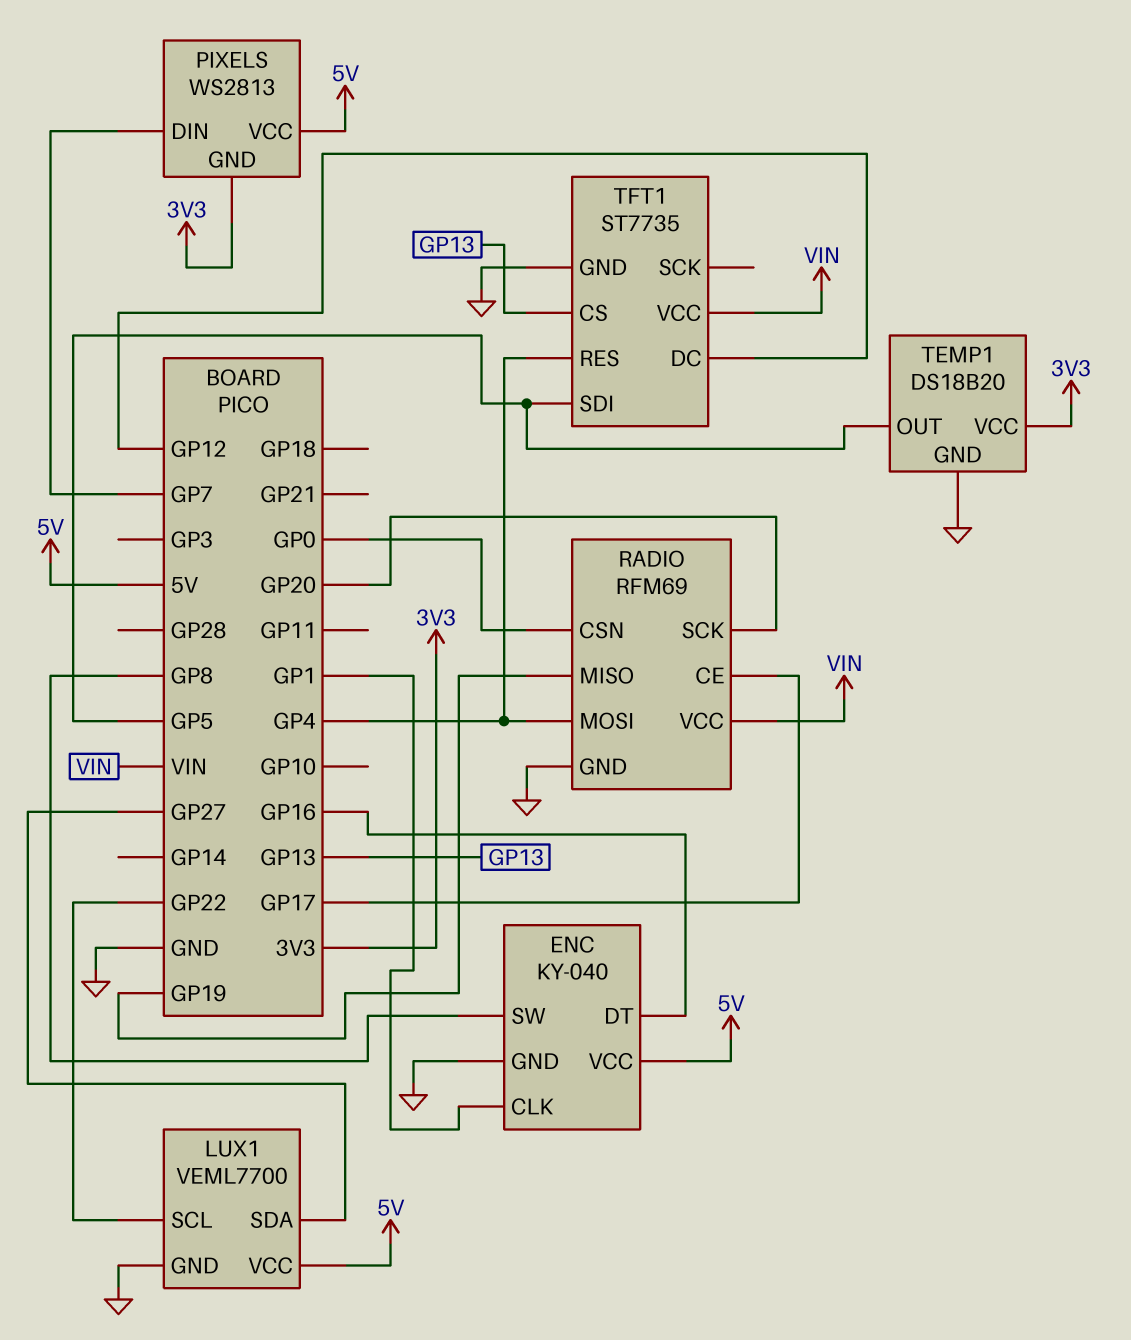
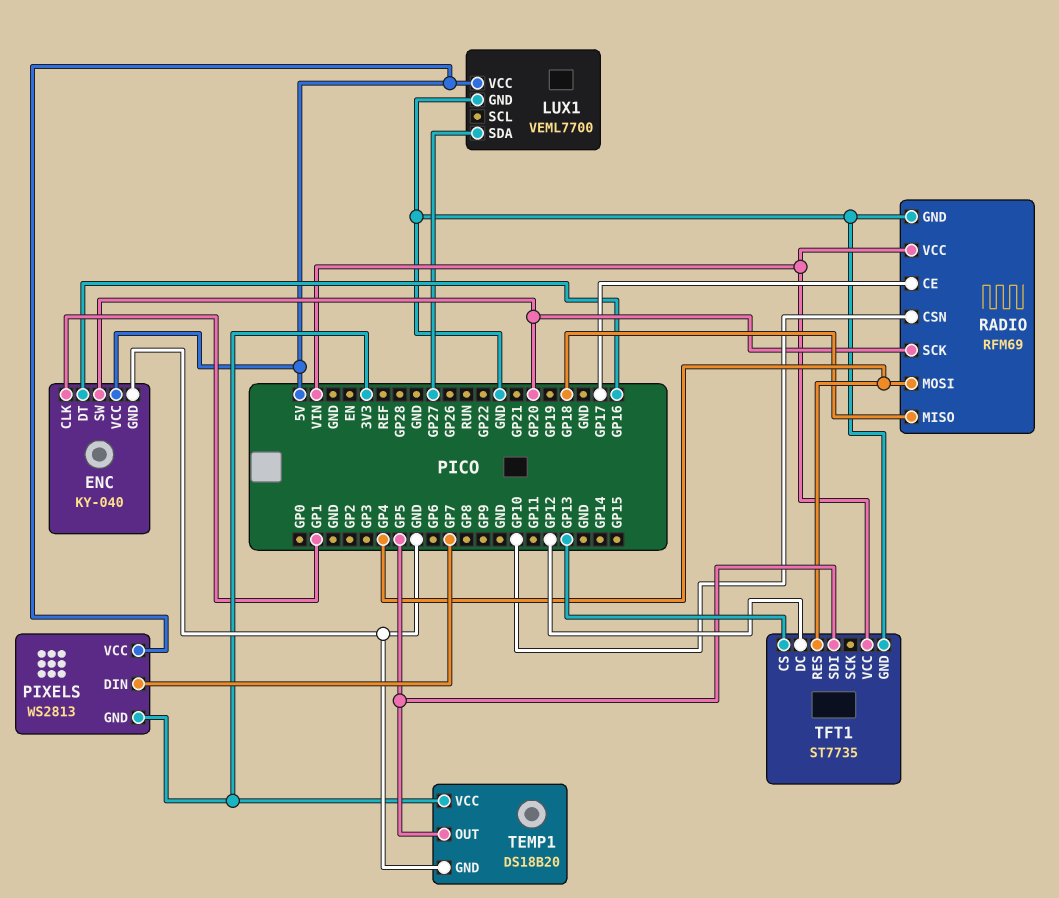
ENC pin SW: GP8 -> GP20
LUX1 pin SCL: GP22 -> none
RADIO pin CSN: GP0 -> GP10
RADIO pin MISO: GP19 -> GP18

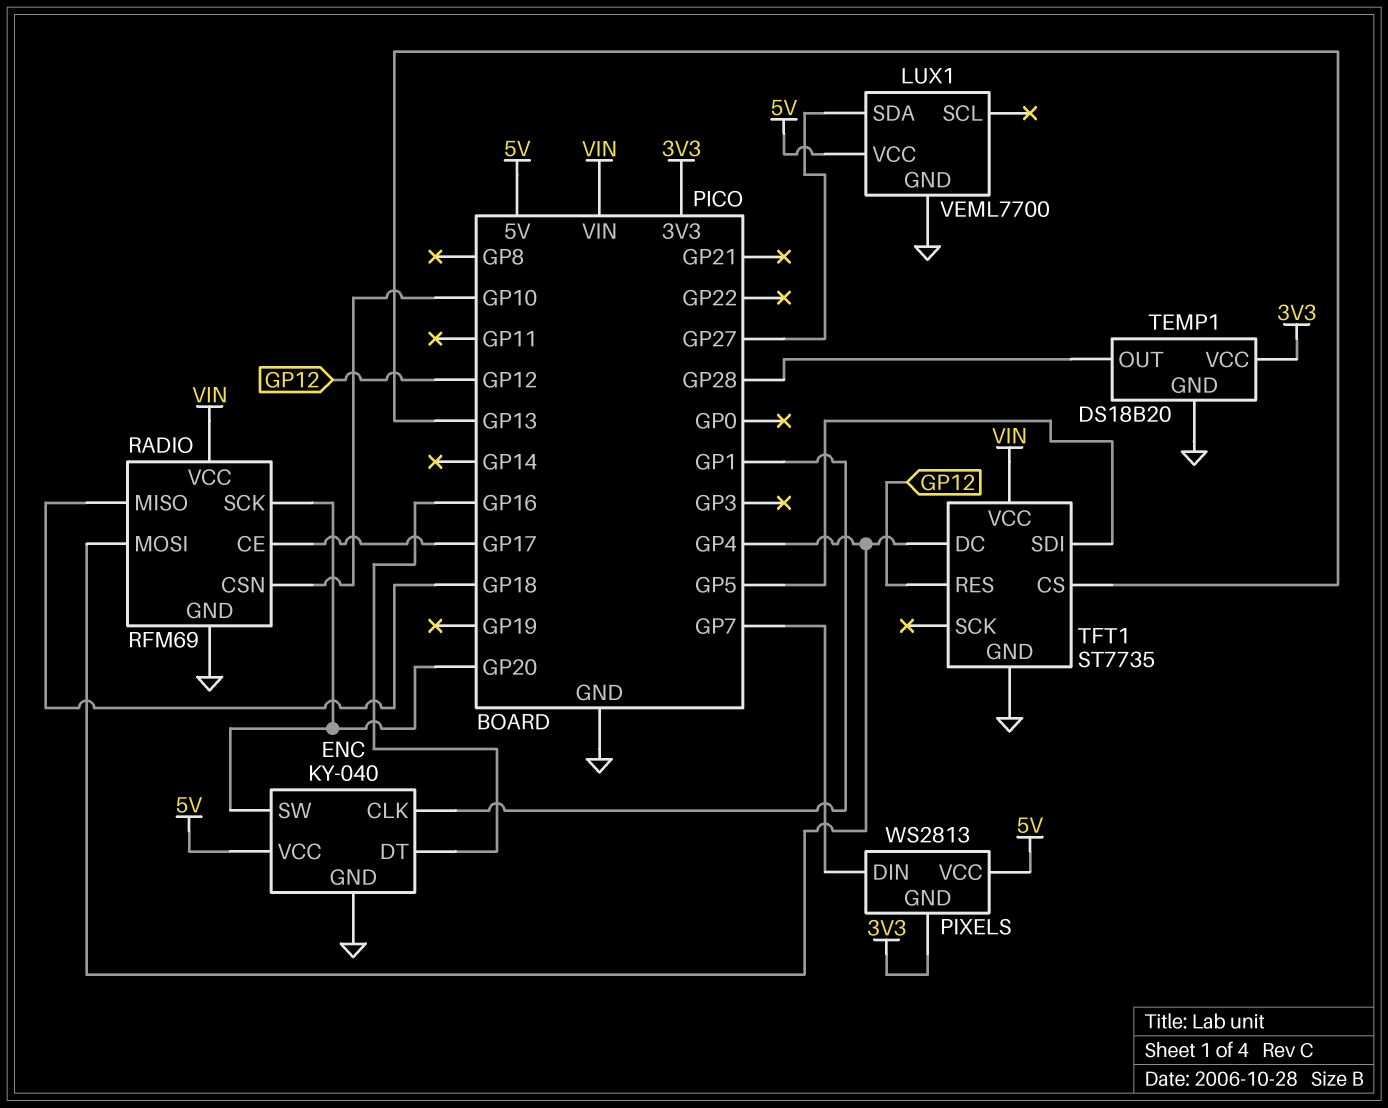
TEMP1 pin OUT: GP5 -> GP28
TFT1 pin DC: GP12 -> GP4
TFT1 pin RES: GP4 -> GP12

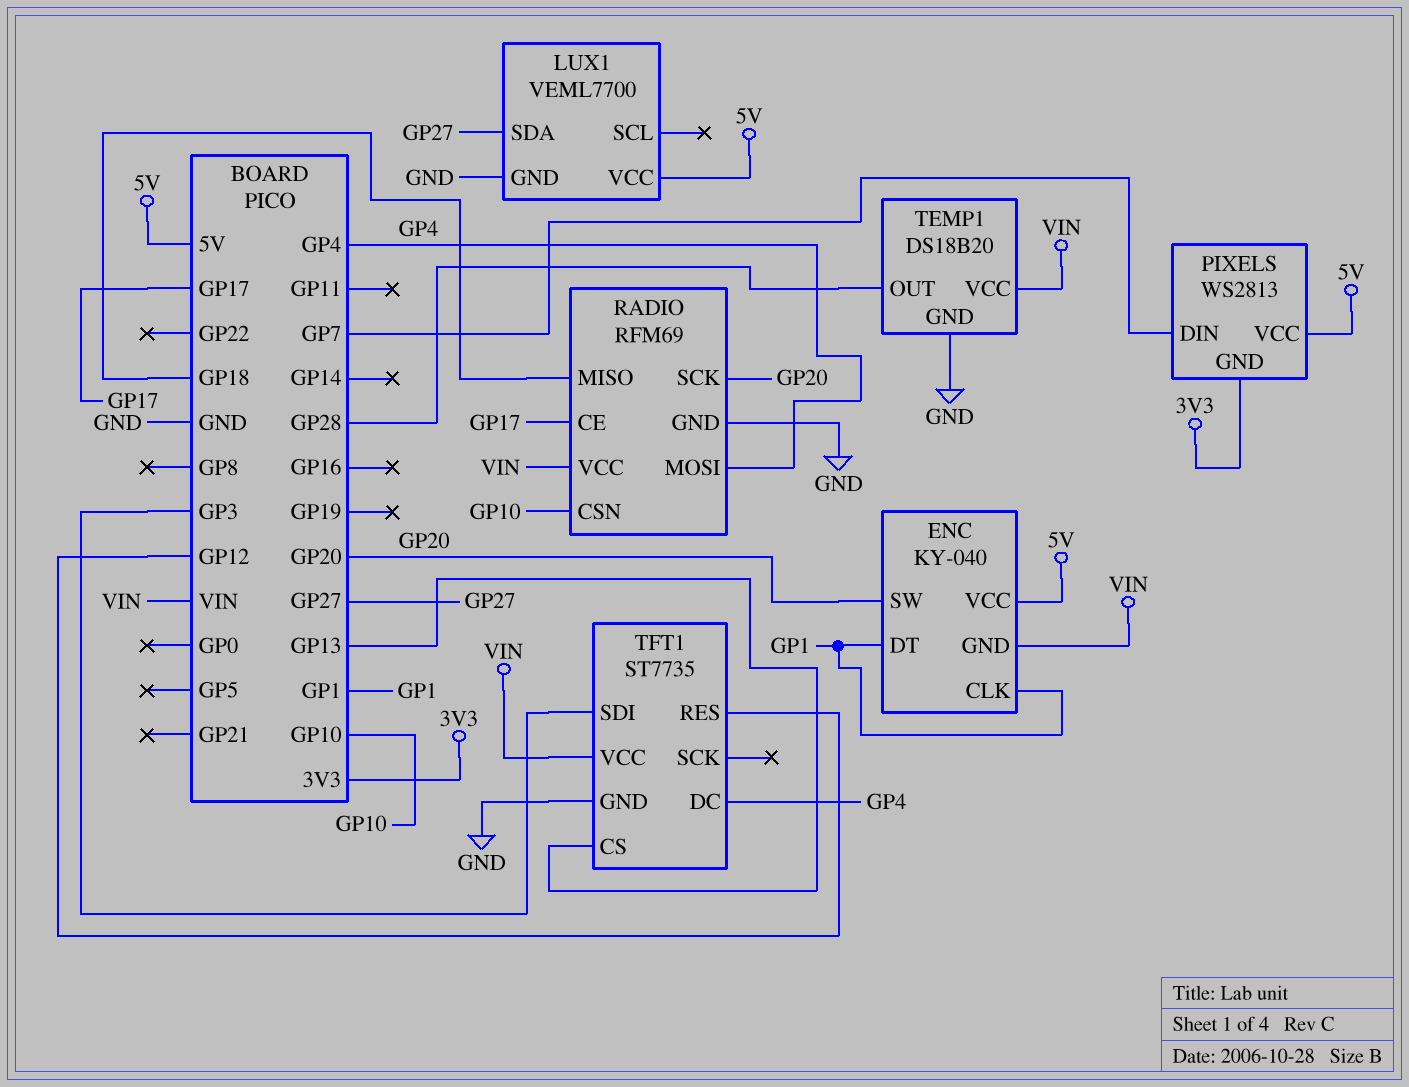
ENC pin DT: GP16 -> GP1
ENC pin GND: GND -> VIN
TEMP1 pin VCC: 3V3 -> VIN
TFT1 pin SDI: GP5 -> GP3

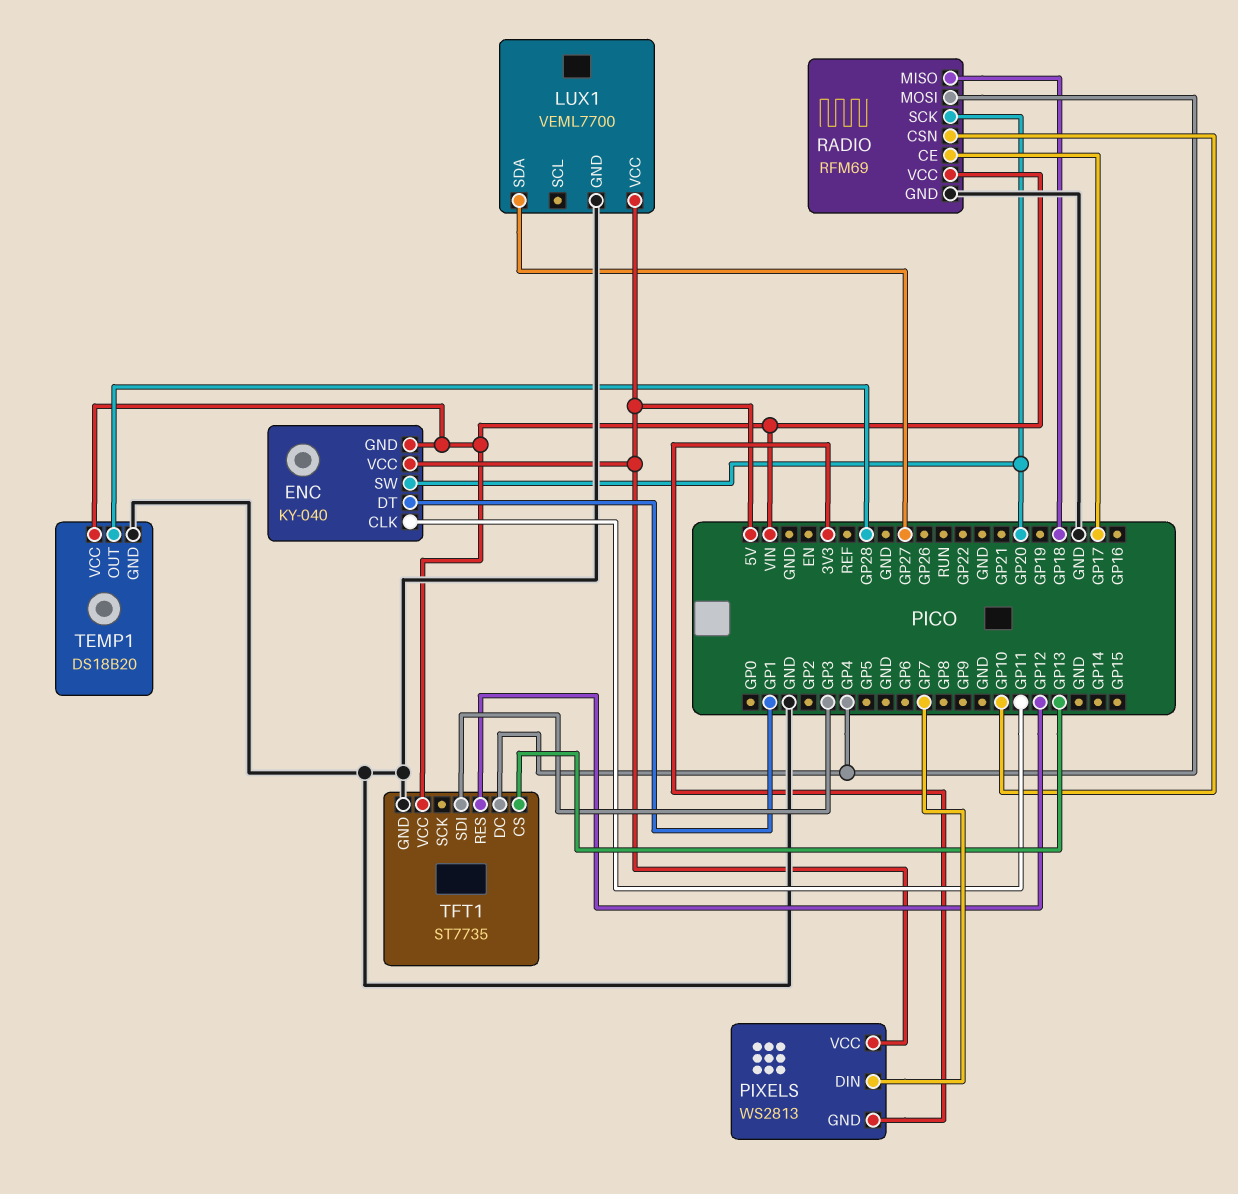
ENC pin CLK: GP1 -> GP11

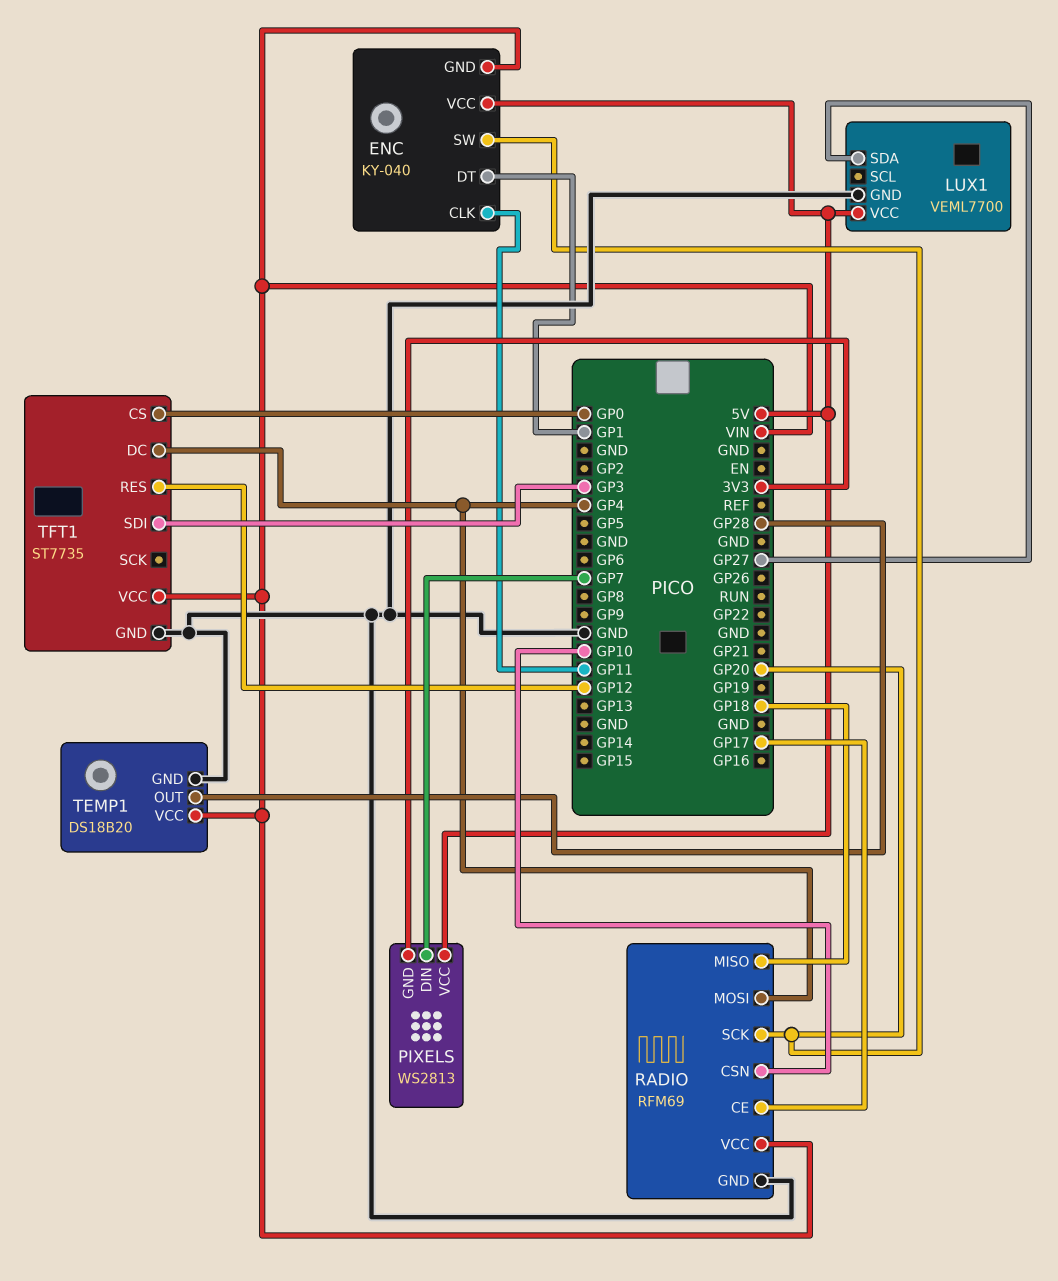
TFT1 pin CS: GP13 -> GP0

